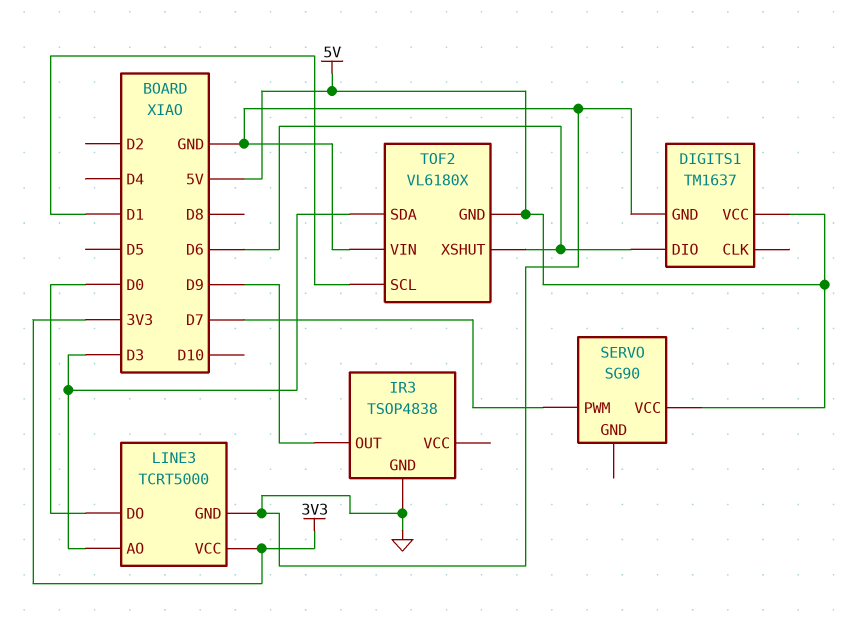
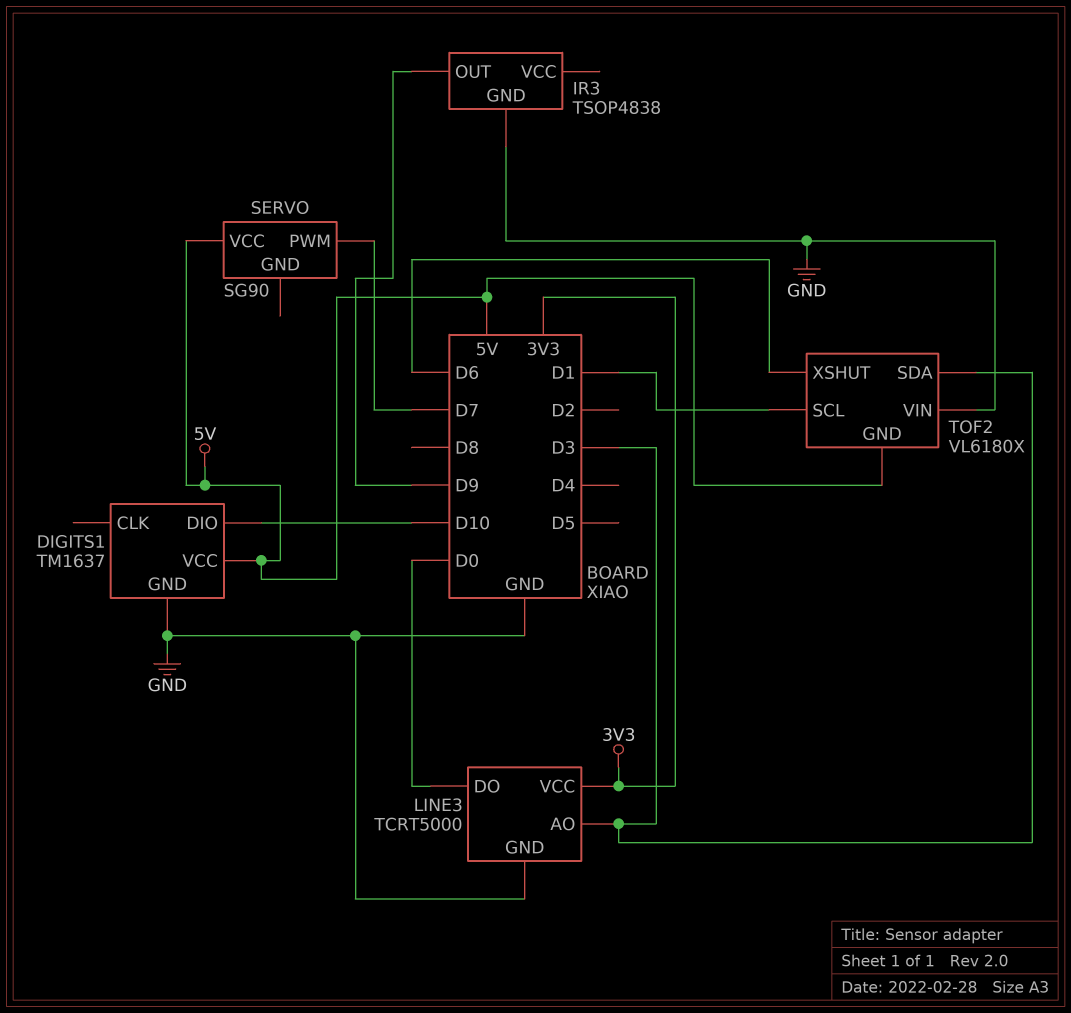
DIGITS1 pin DIO: D6 -> D10

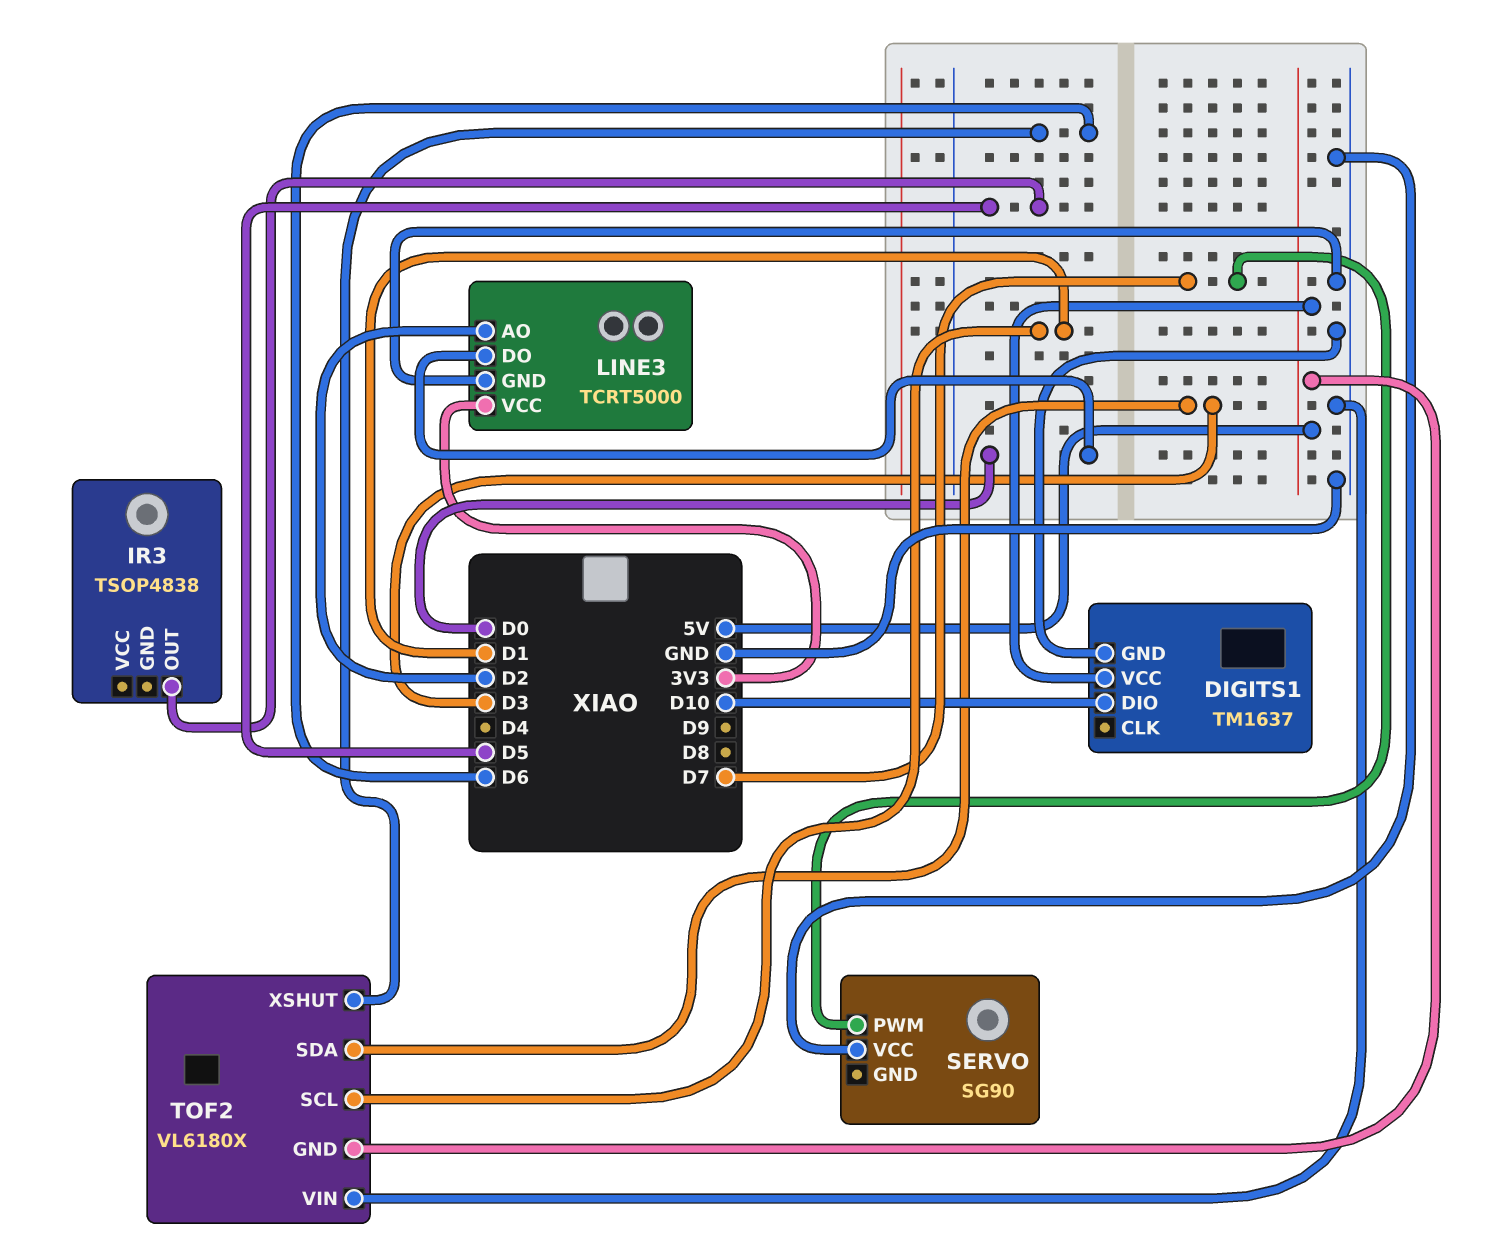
IR3 pin GND: GND -> none
IR3 pin OUT: D9 -> D5
LINE3 pin AO: D3 -> D2
SERVO pin VCC: 5V -> GND

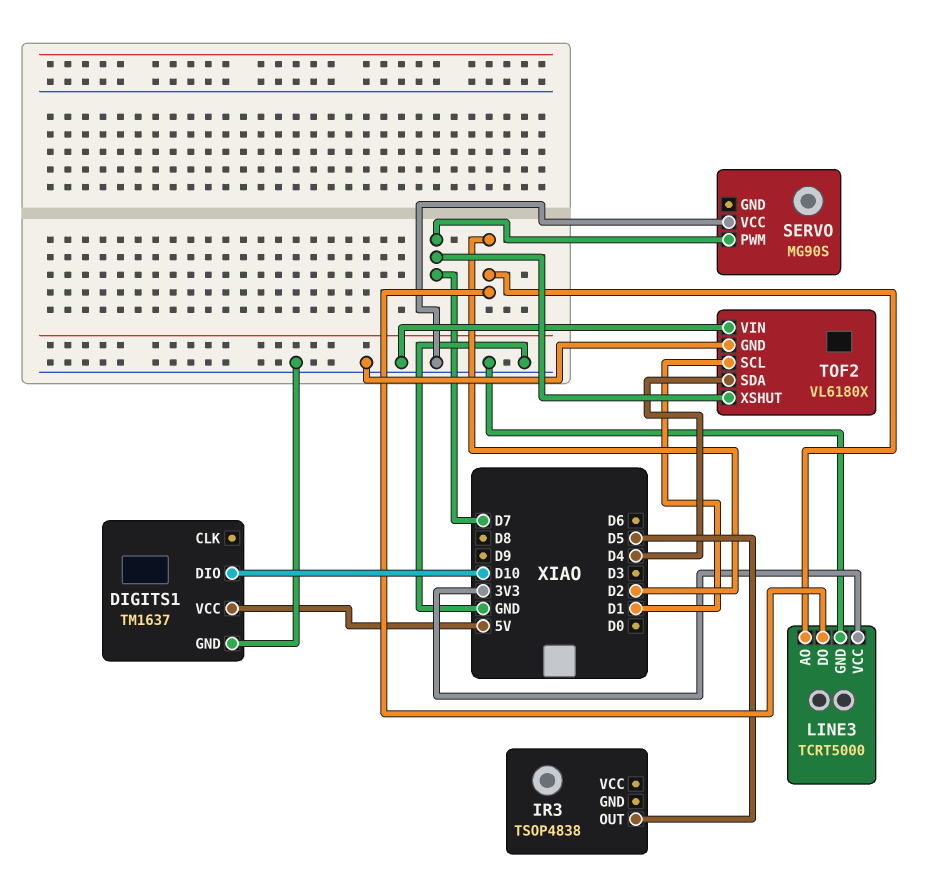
LINE3 pin DO: D0 -> D2
SERVO: SG90 -> MG90S
TOF2 pin GND: 5V -> GND
TOF2 pin SDA: D3 -> D4
TOF2 pin XSHUT: D6 -> D7

